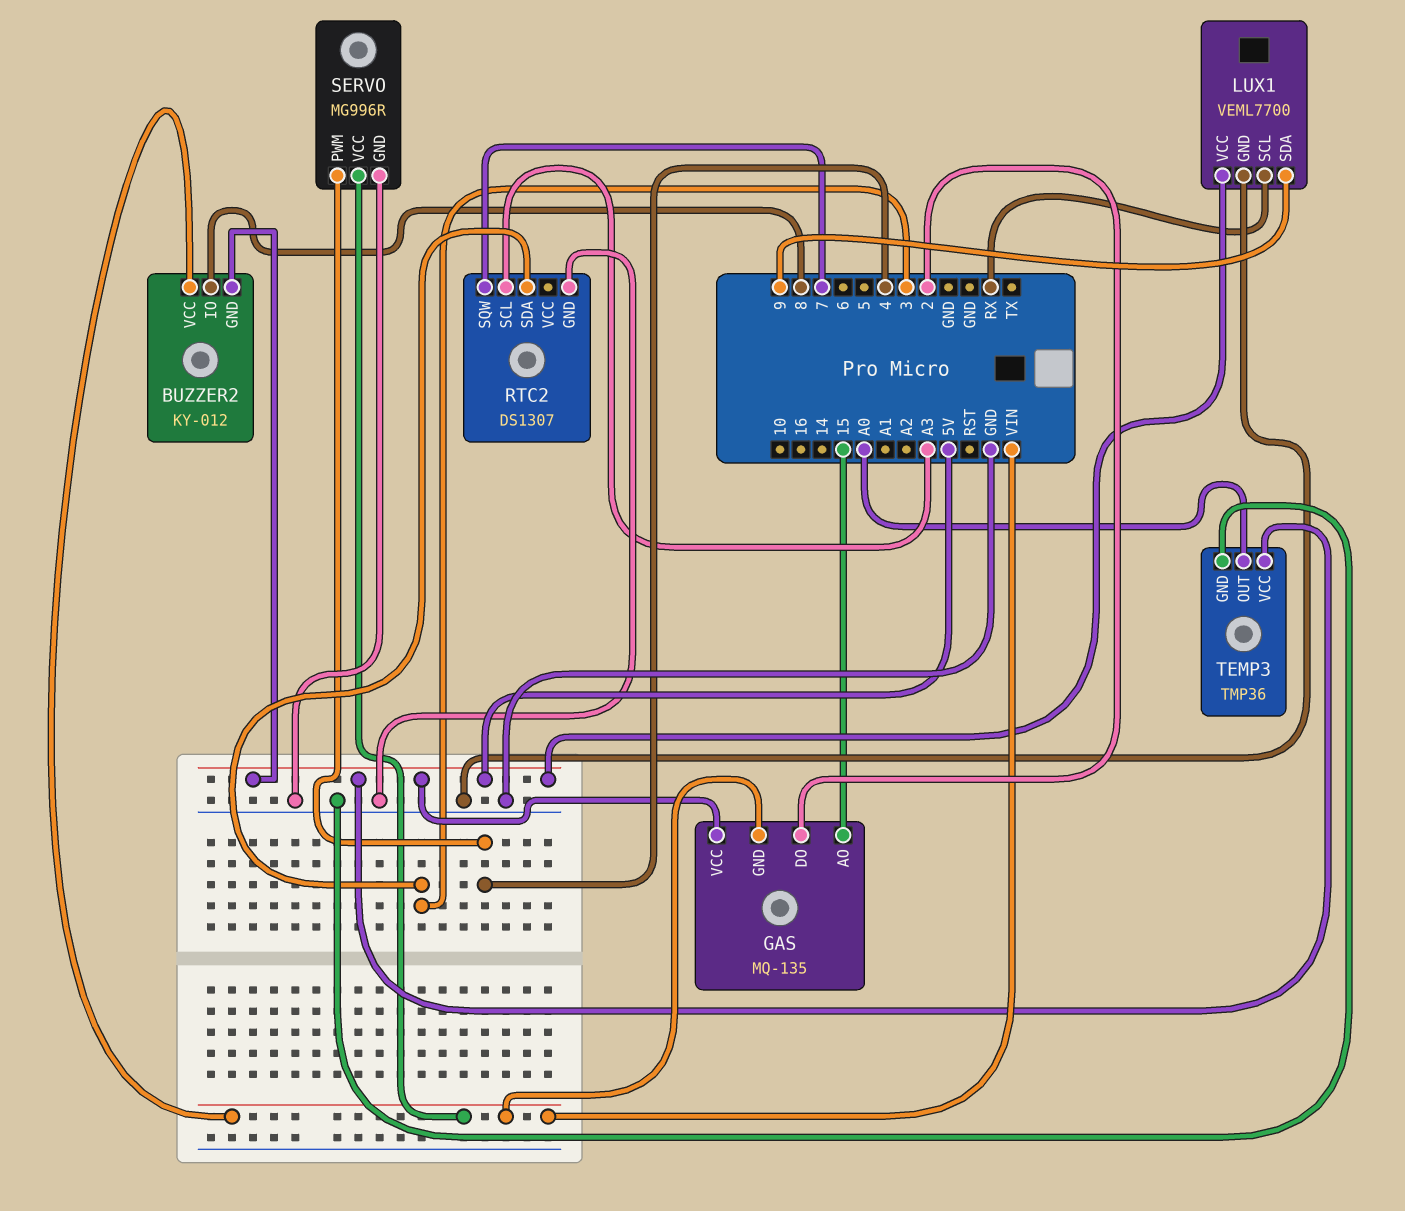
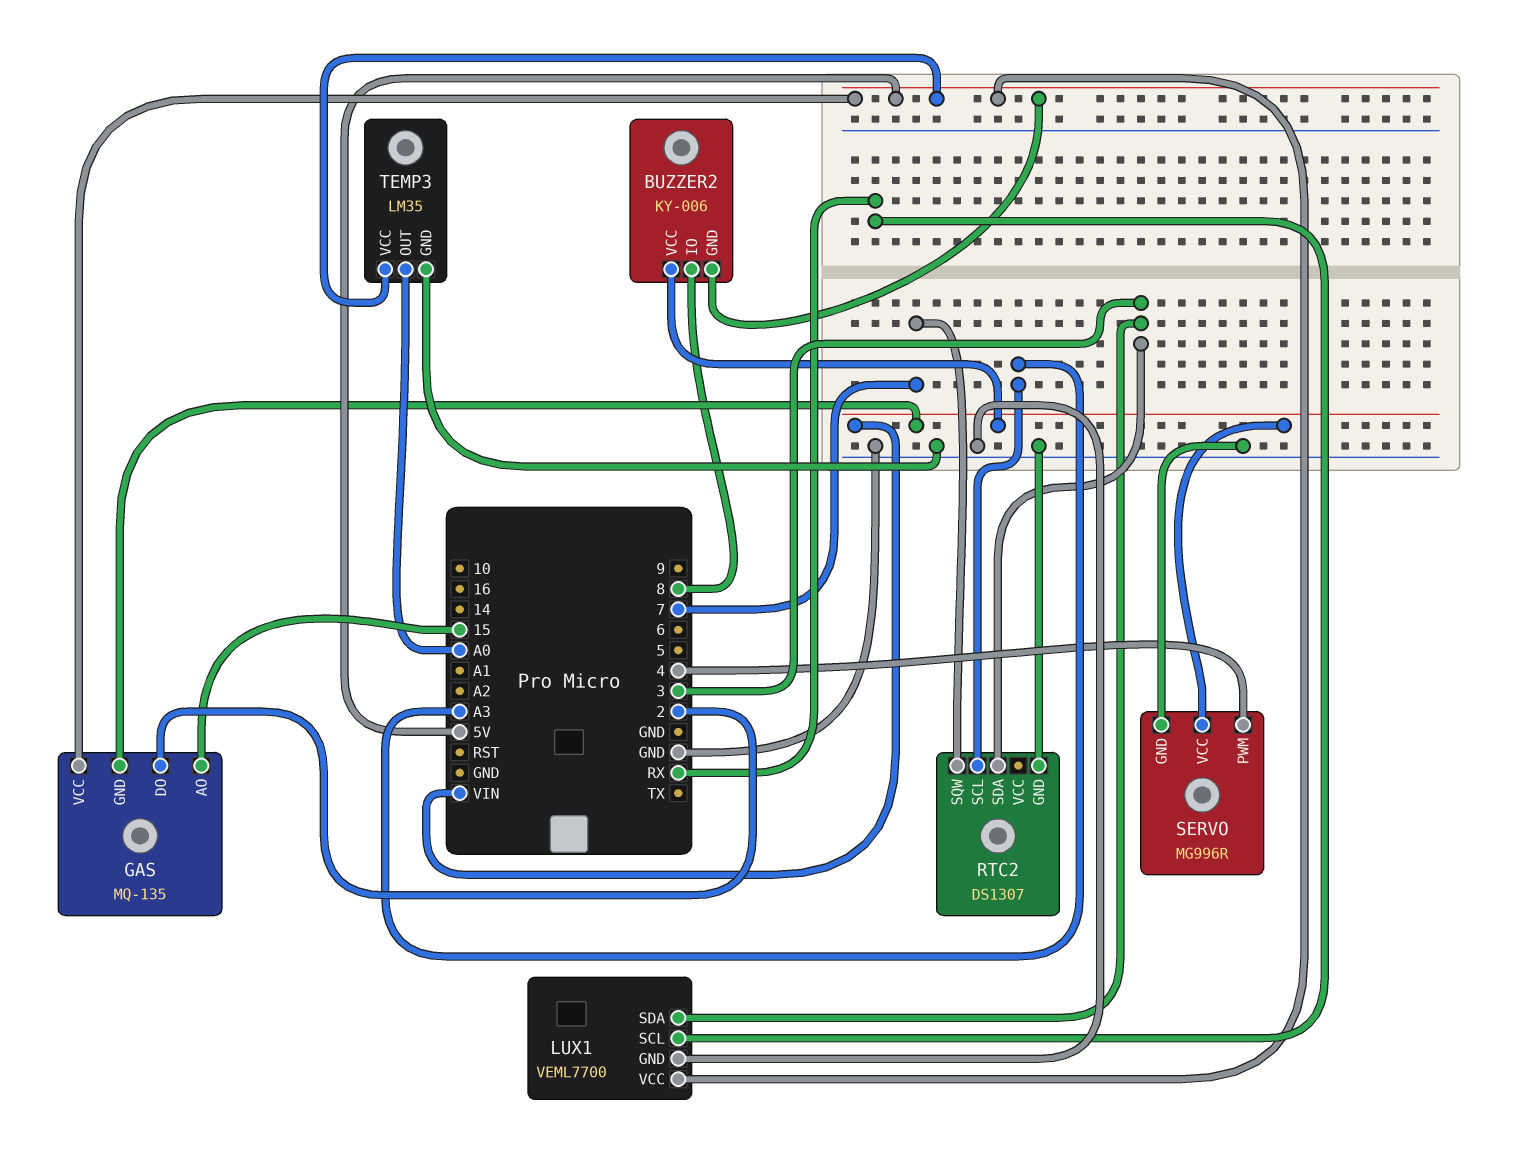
BUZZER2: KY-012 -> KY-006
LUX1 pin SDA: 9 -> 3
TEMP3: TMP36 -> LM35

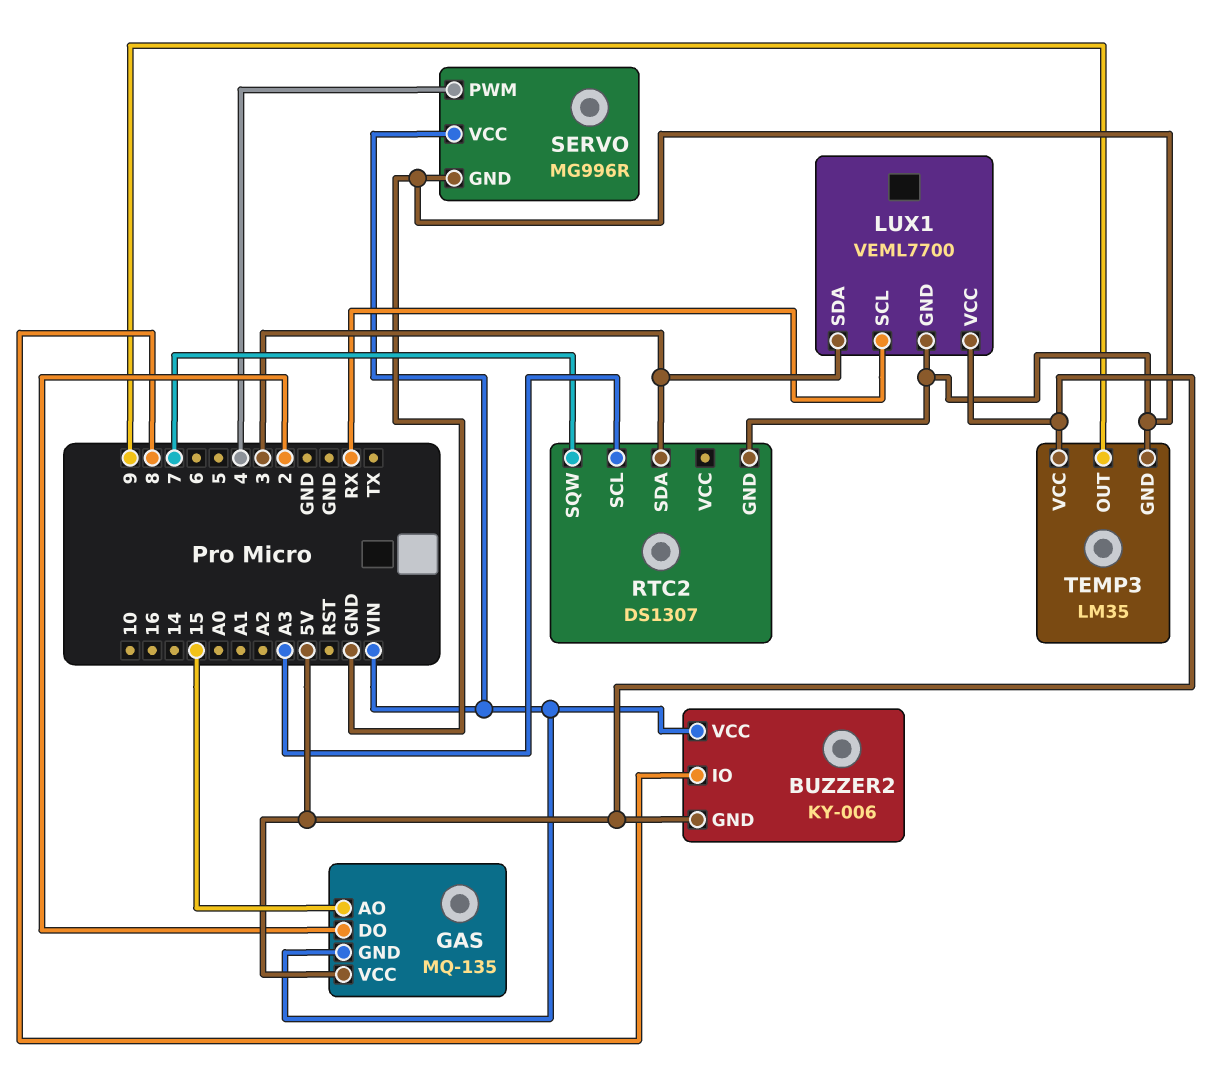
TEMP3 pin OUT: A0 -> 9

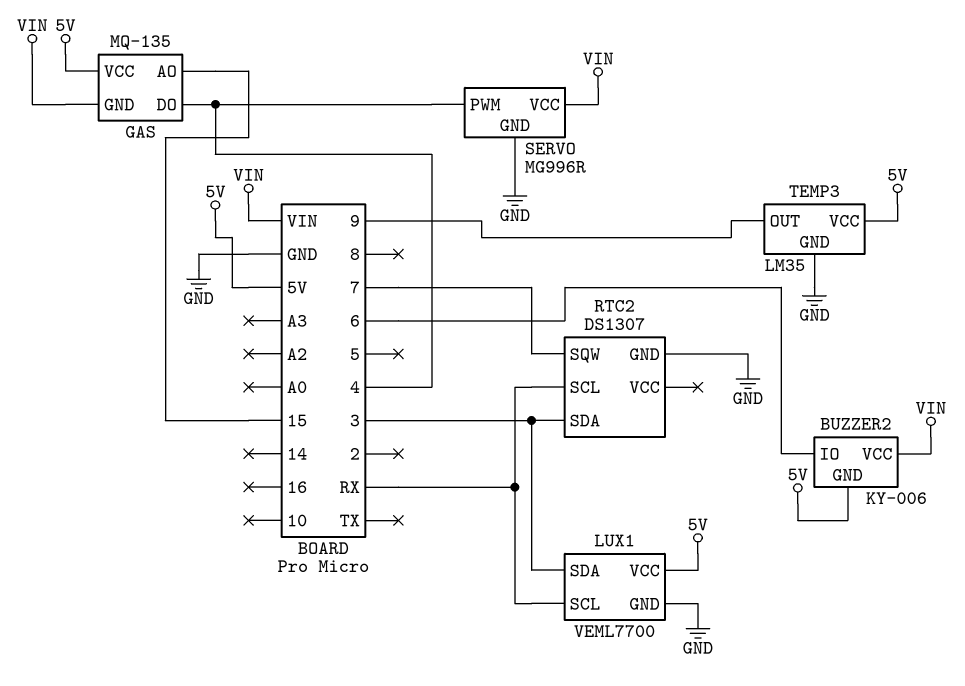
BUZZER2 pin IO: 8 -> 6
GAS pin DO: 2 -> 4
RTC2 pin SCL: A3 -> RX

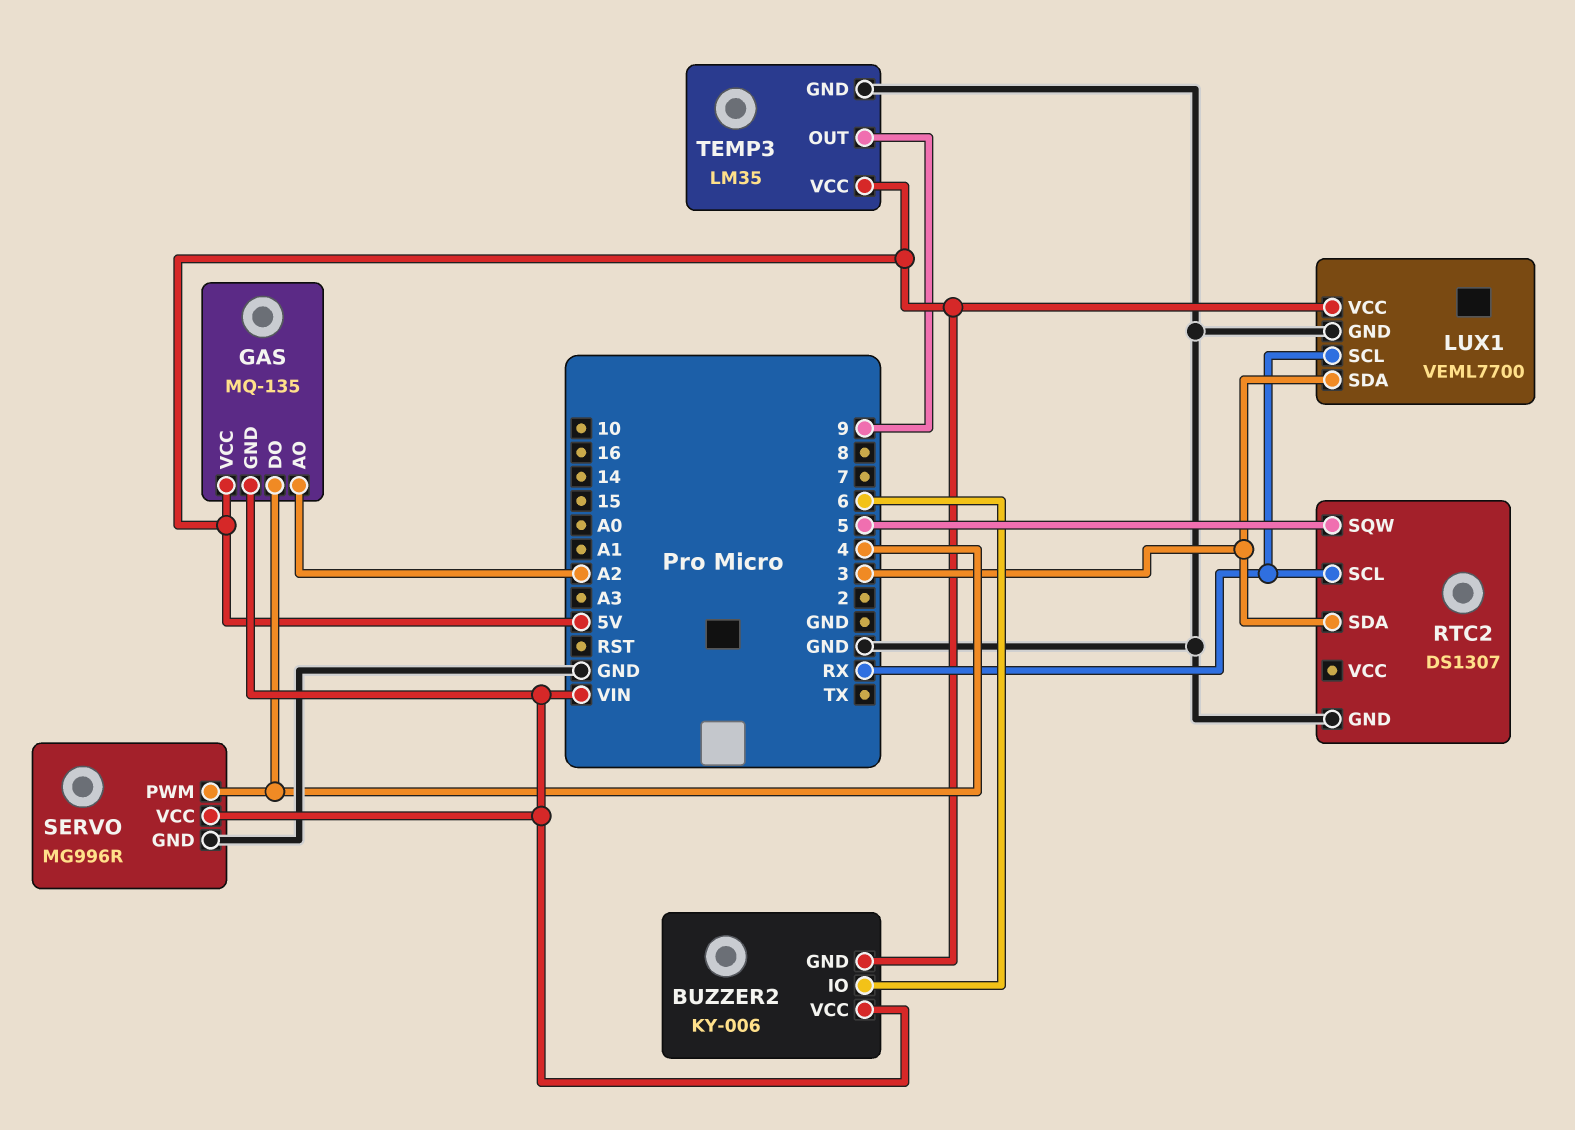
GAS pin AO: 15 -> A2
RTC2 pin SQW: 7 -> 5

